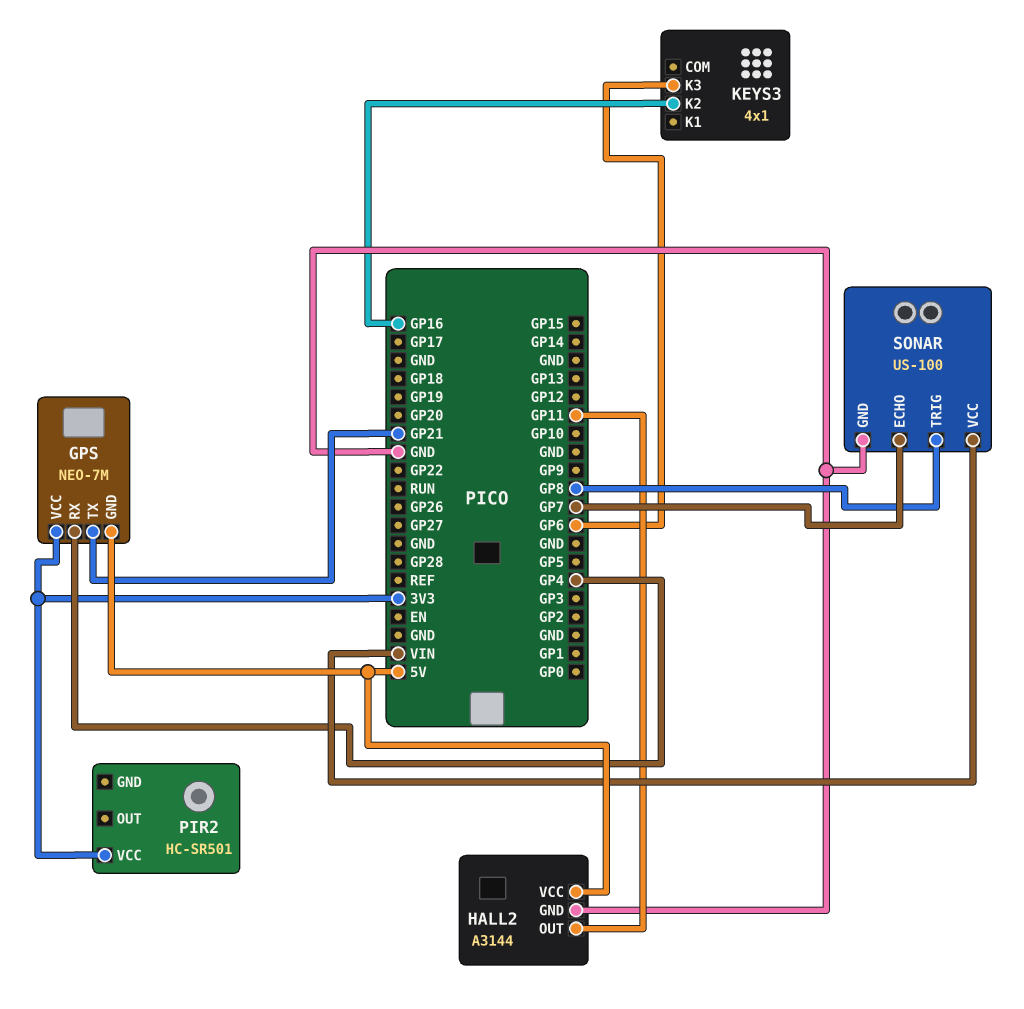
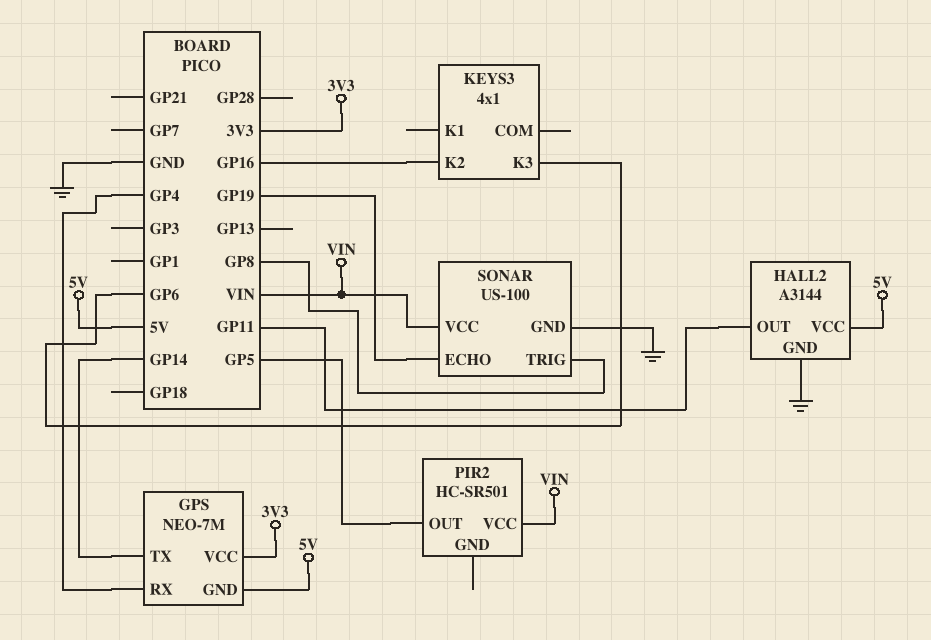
GPS pin TX: GP21 -> GP14
PIR2 pin OUT: none -> GP5
PIR2 pin VCC: 3V3 -> VIN
SONAR pin ECHO: GP7 -> GP19

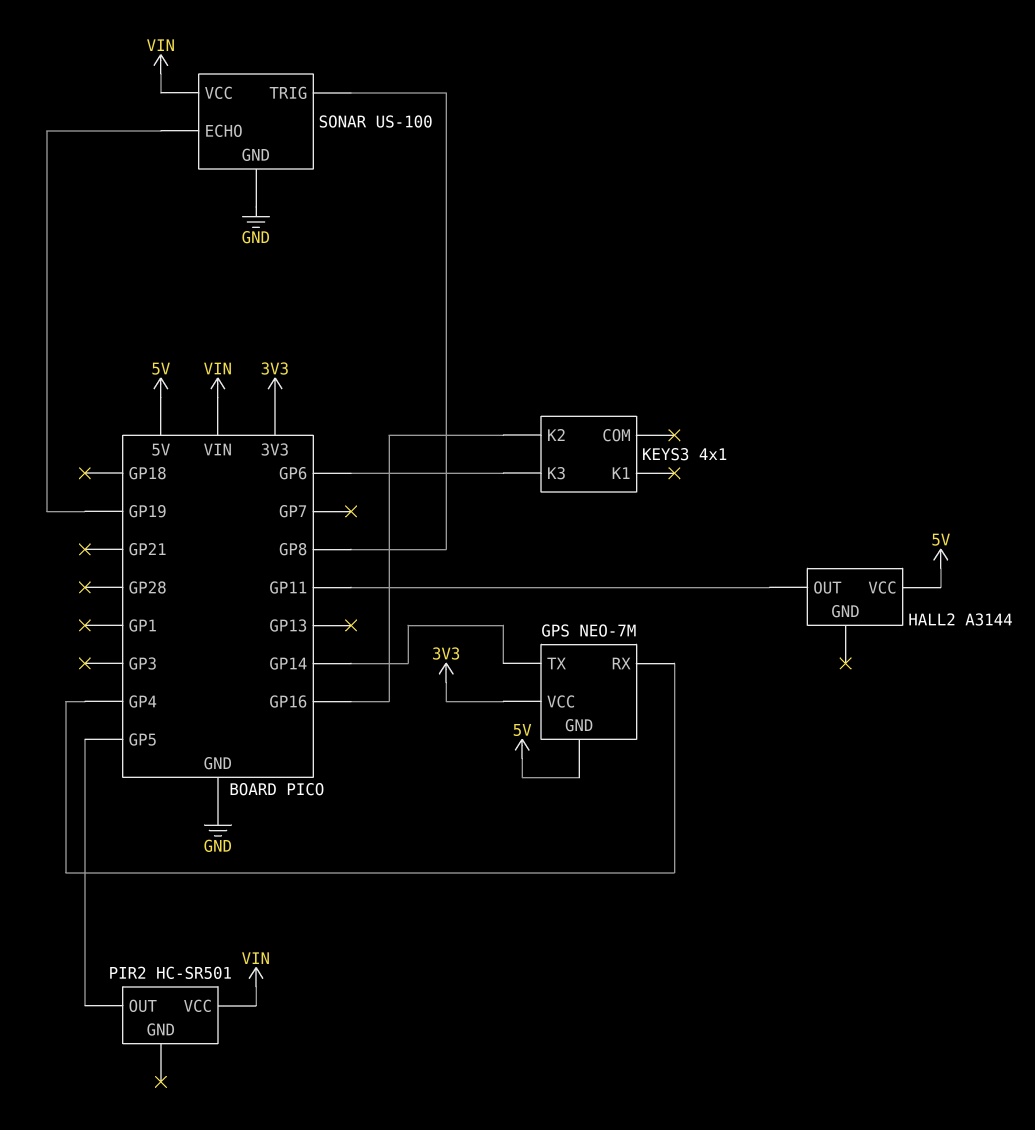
HALL2 pin GND: GND -> none

